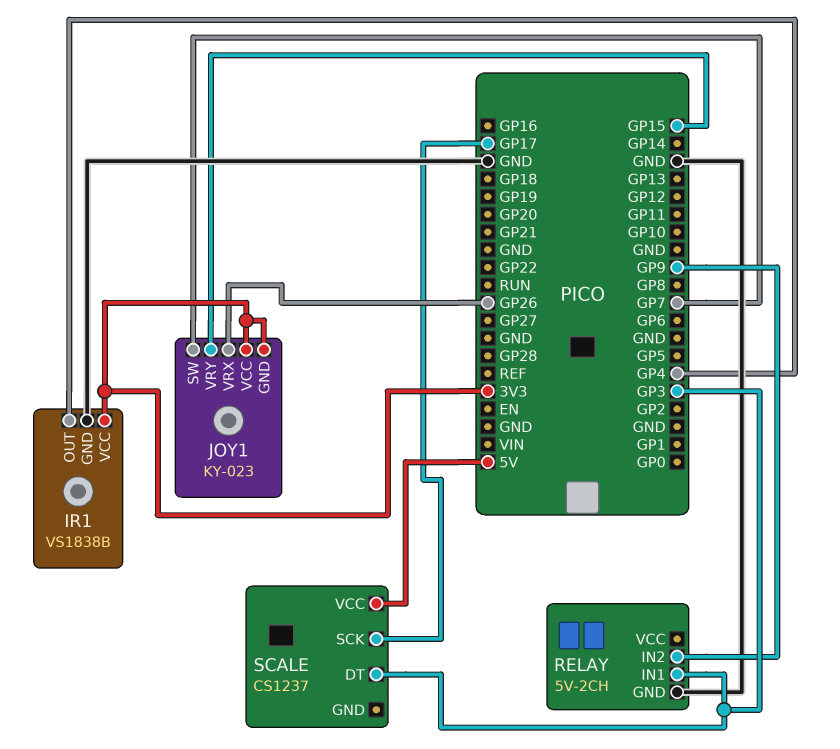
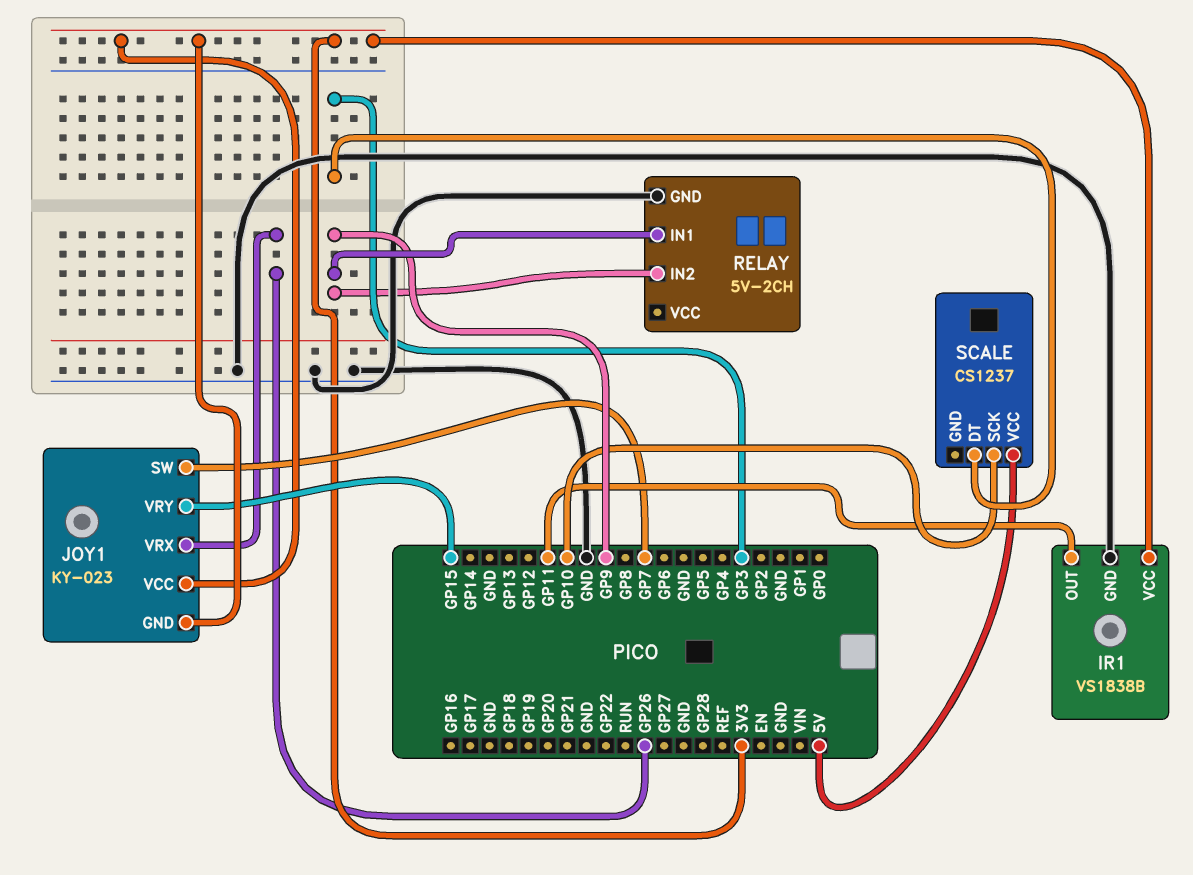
IR1 pin OUT: GP4 -> GP11
RELAY pin IN1: GP3 -> GP9
SCALE pin SCK: GP17 -> GP10

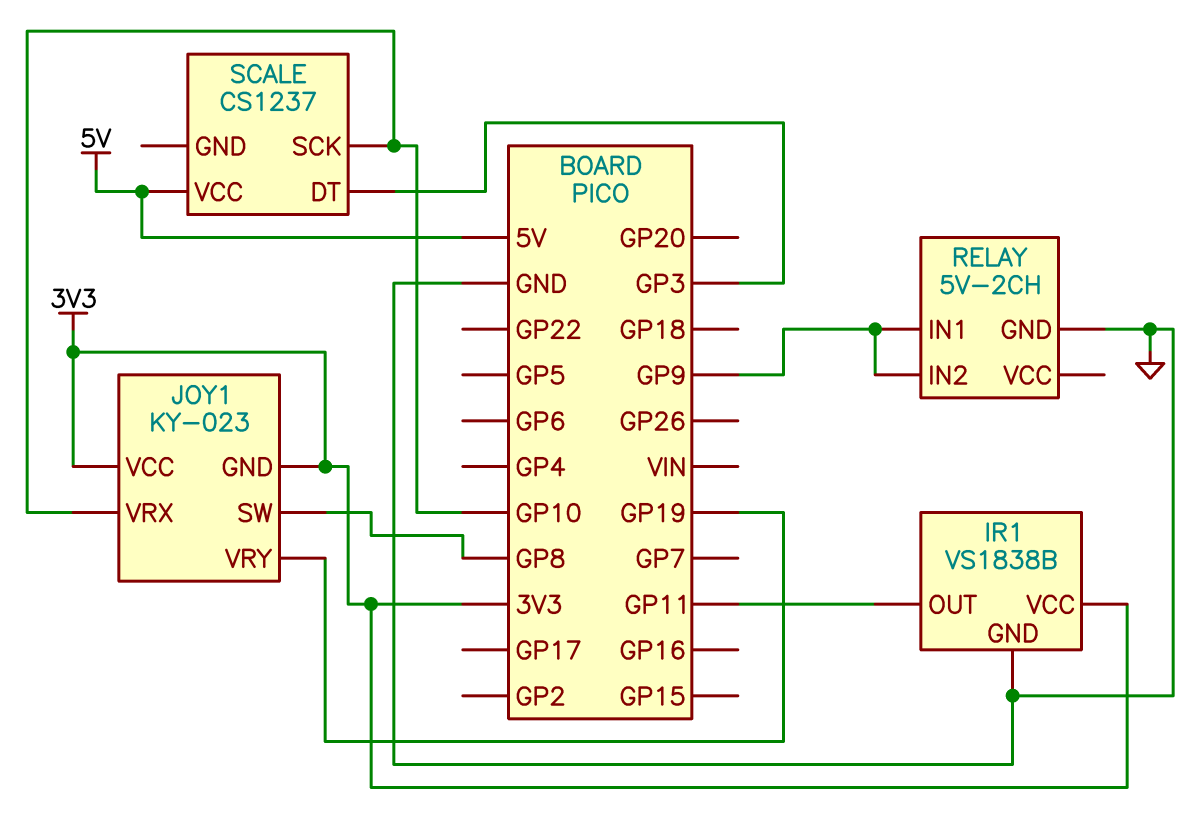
JOY1 pin SW: GP7 -> GP8
JOY1 pin VRX: GP26 -> GP10
JOY1 pin VRY: GP15 -> GP19

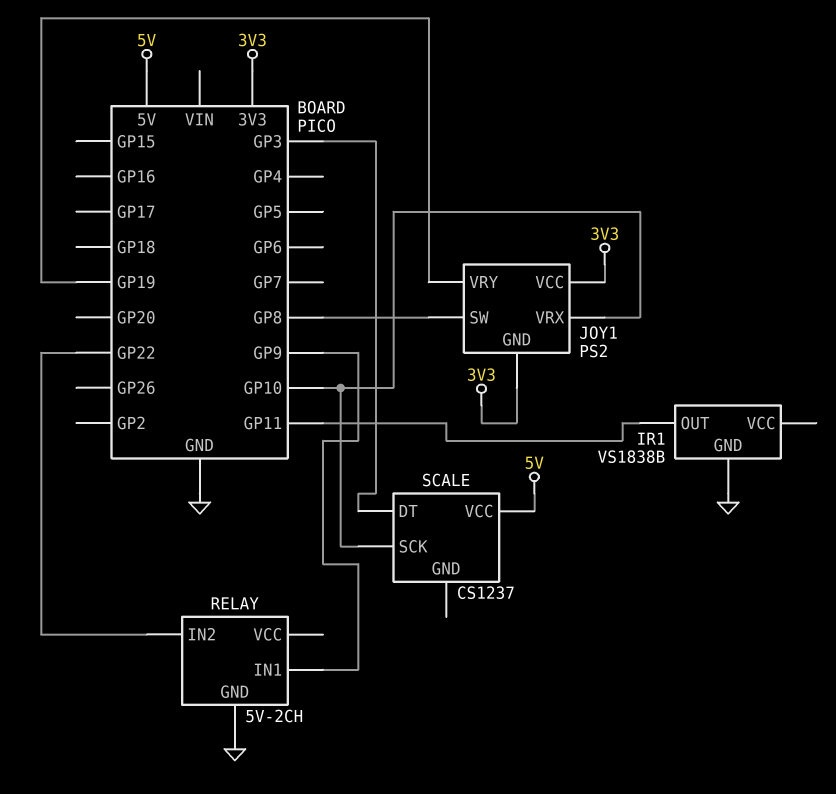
IR1 pin VCC: 3V3 -> none
JOY1: KY-023 -> PS2
RELAY pin IN2: GP9 -> GP22

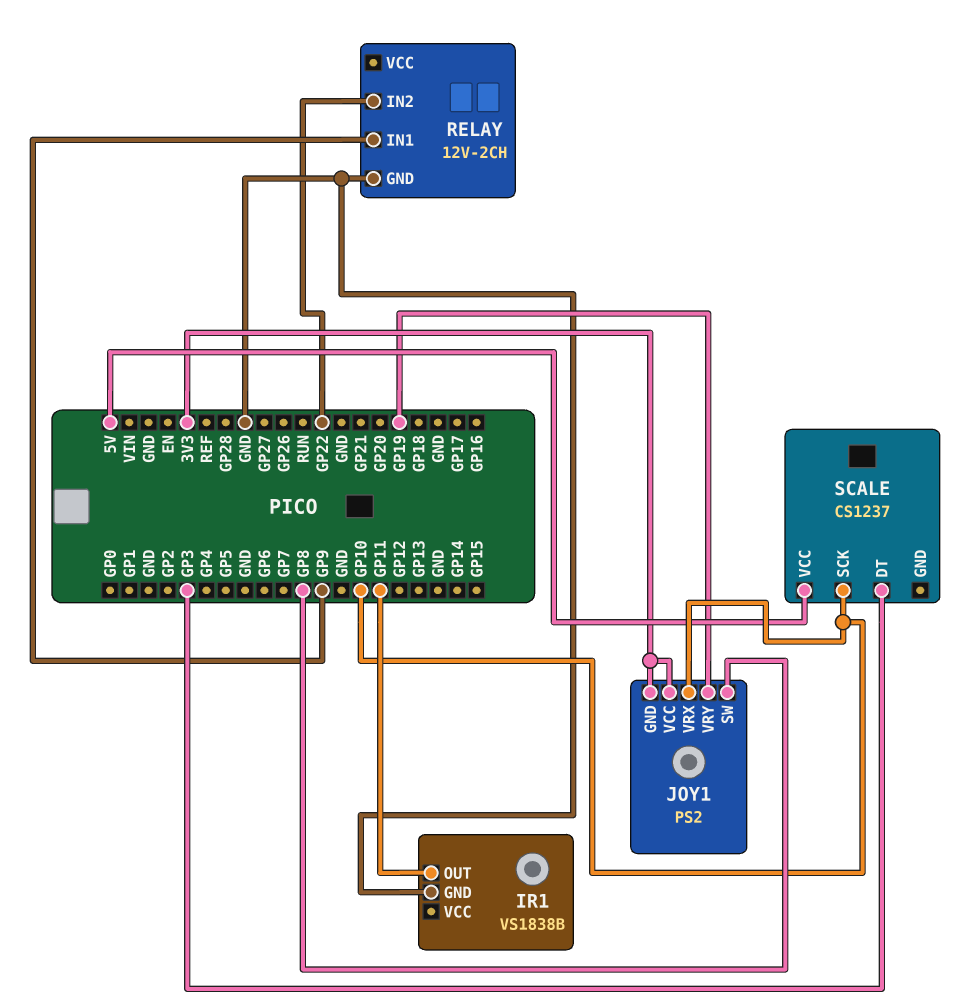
RELAY: 5V-2CH -> 12V-2CH

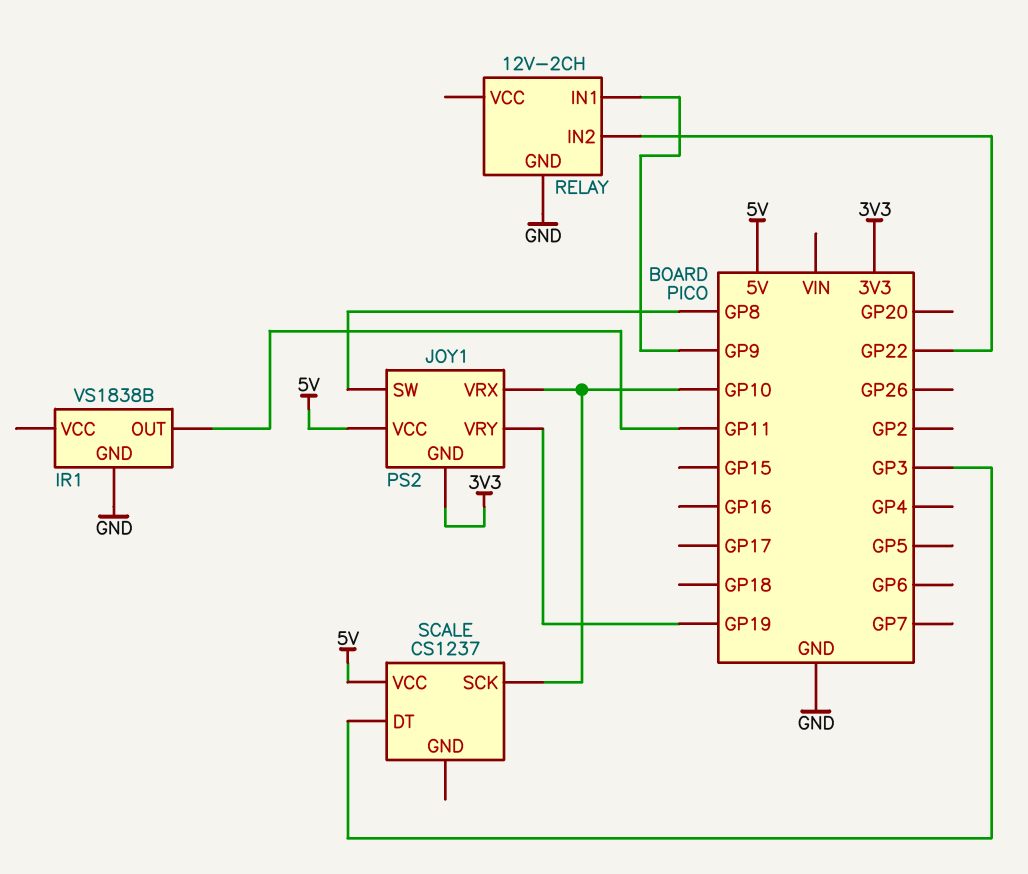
JOY1 pin VCC: 3V3 -> 5V

